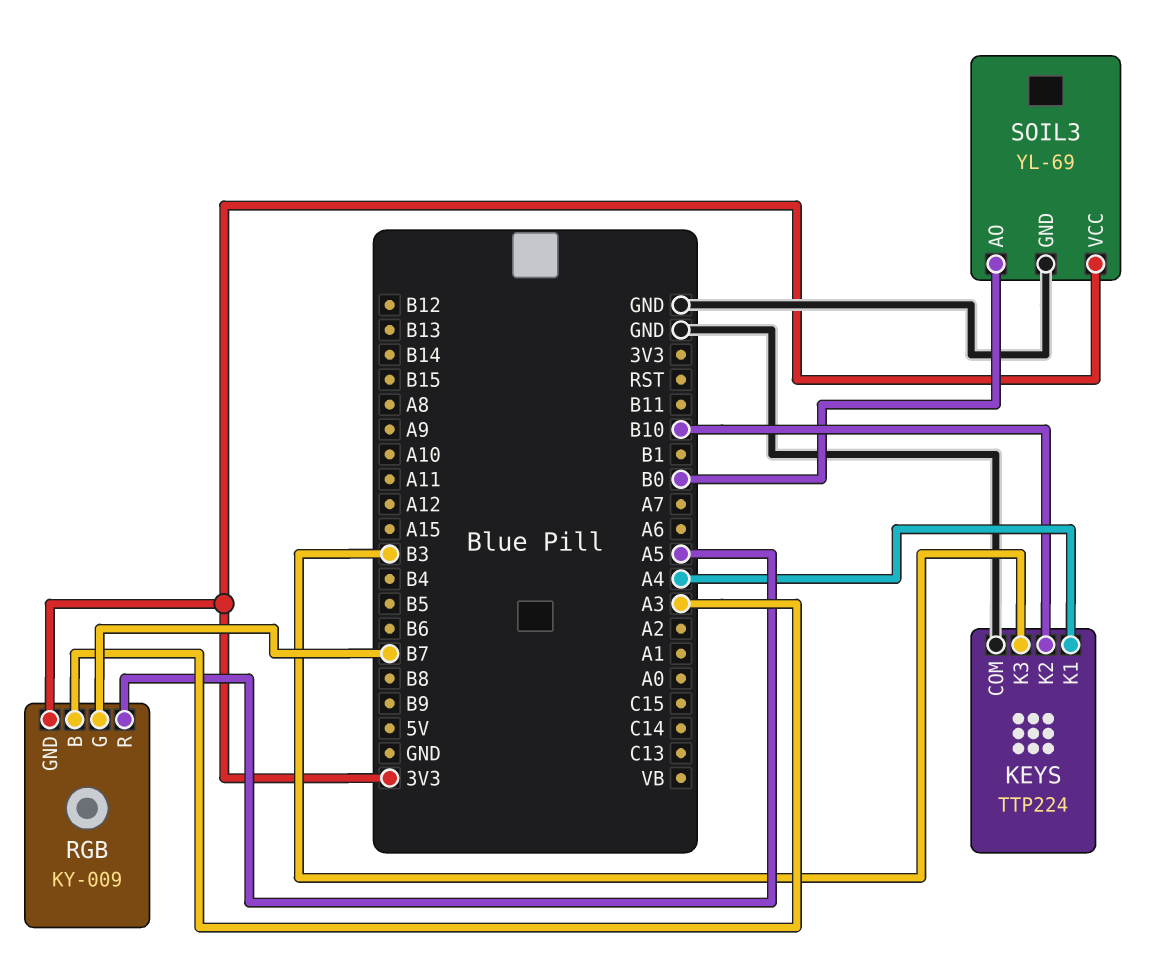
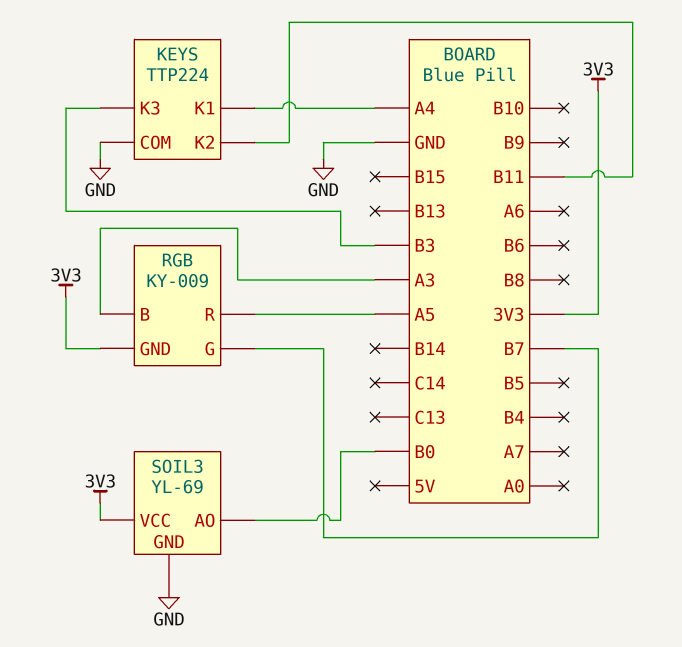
KEYS pin K2: B10 -> B11

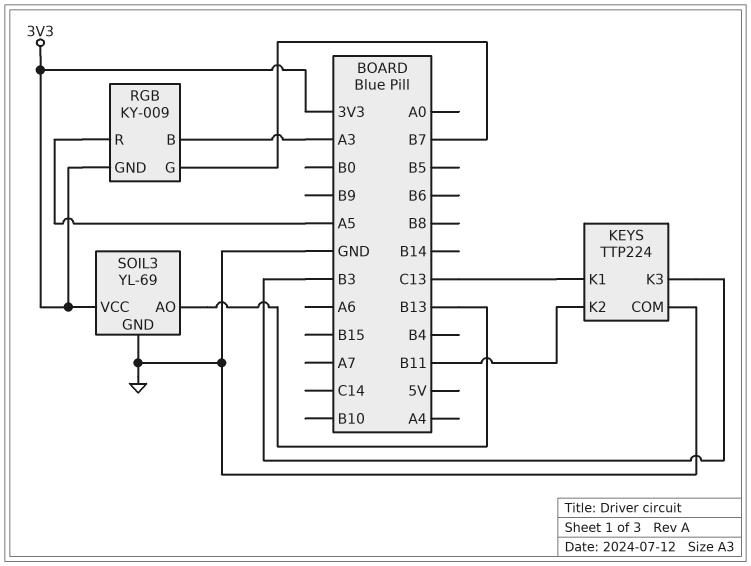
KEYS pin K1: A4 -> C13
SOIL3 pin AO: B0 -> B13

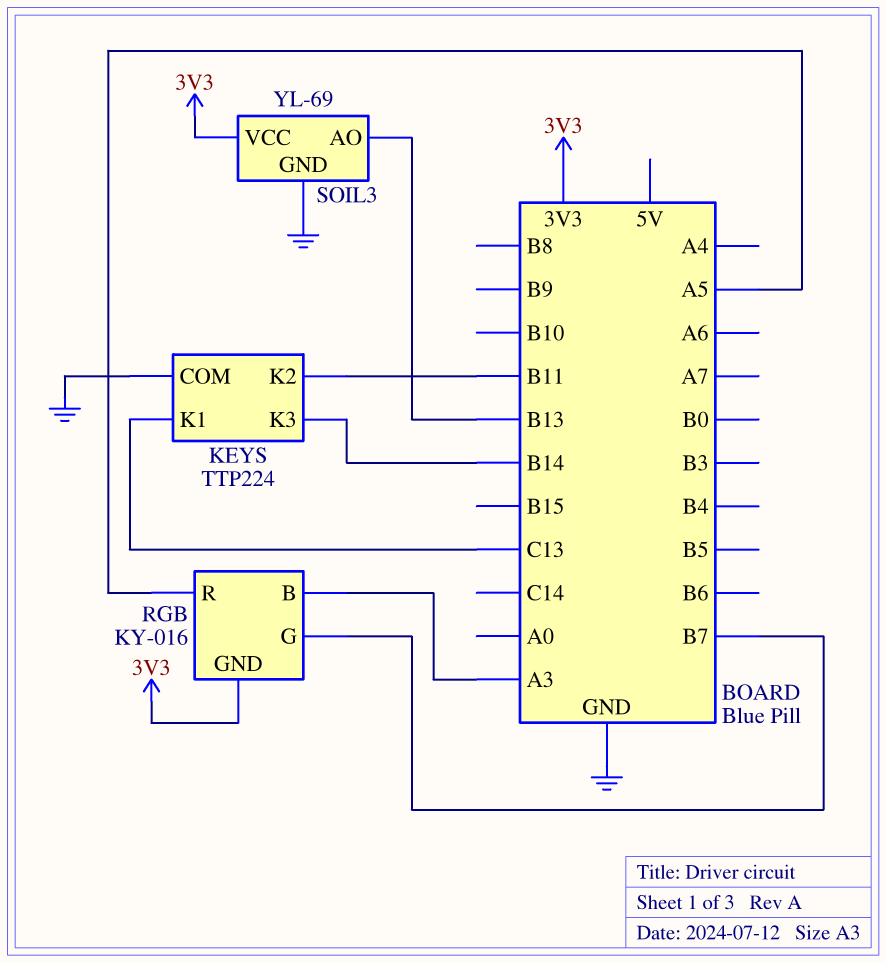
KEYS pin K3: B3 -> B14
RGB: KY-009 -> KY-016

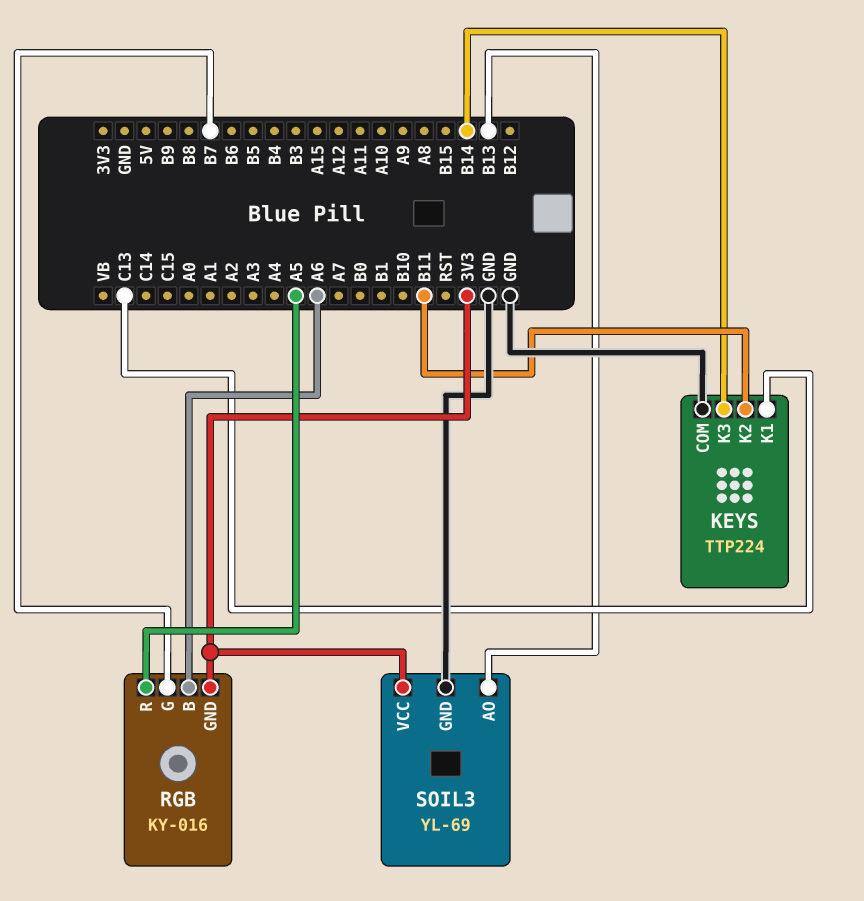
RGB pin B: A3 -> A6

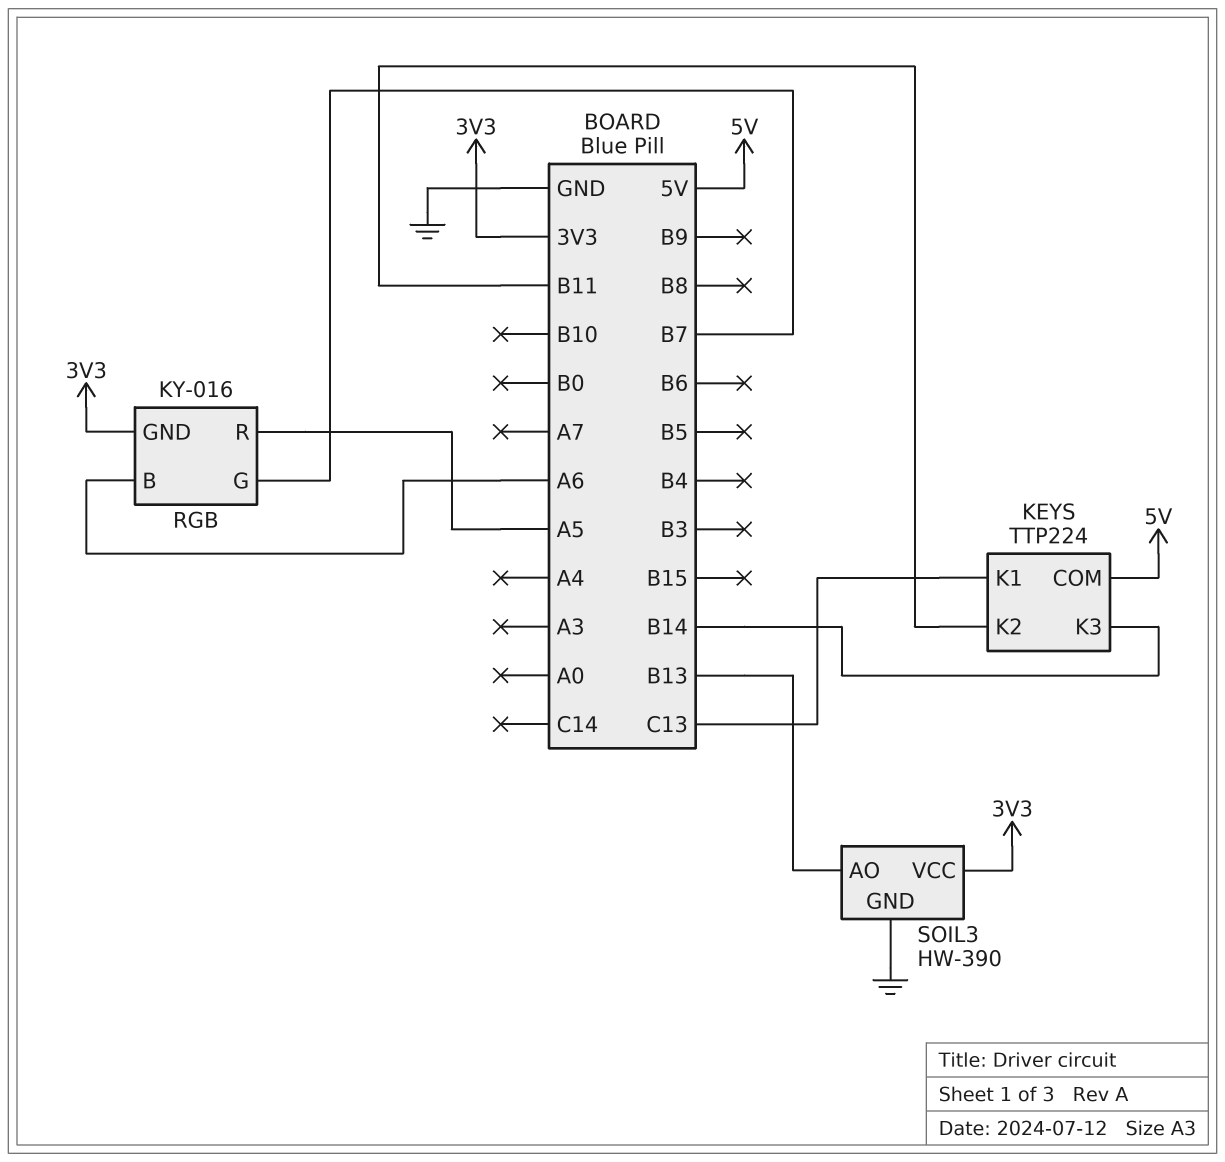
KEYS pin COM: GND -> 5V
SOIL3: YL-69 -> HW-390

